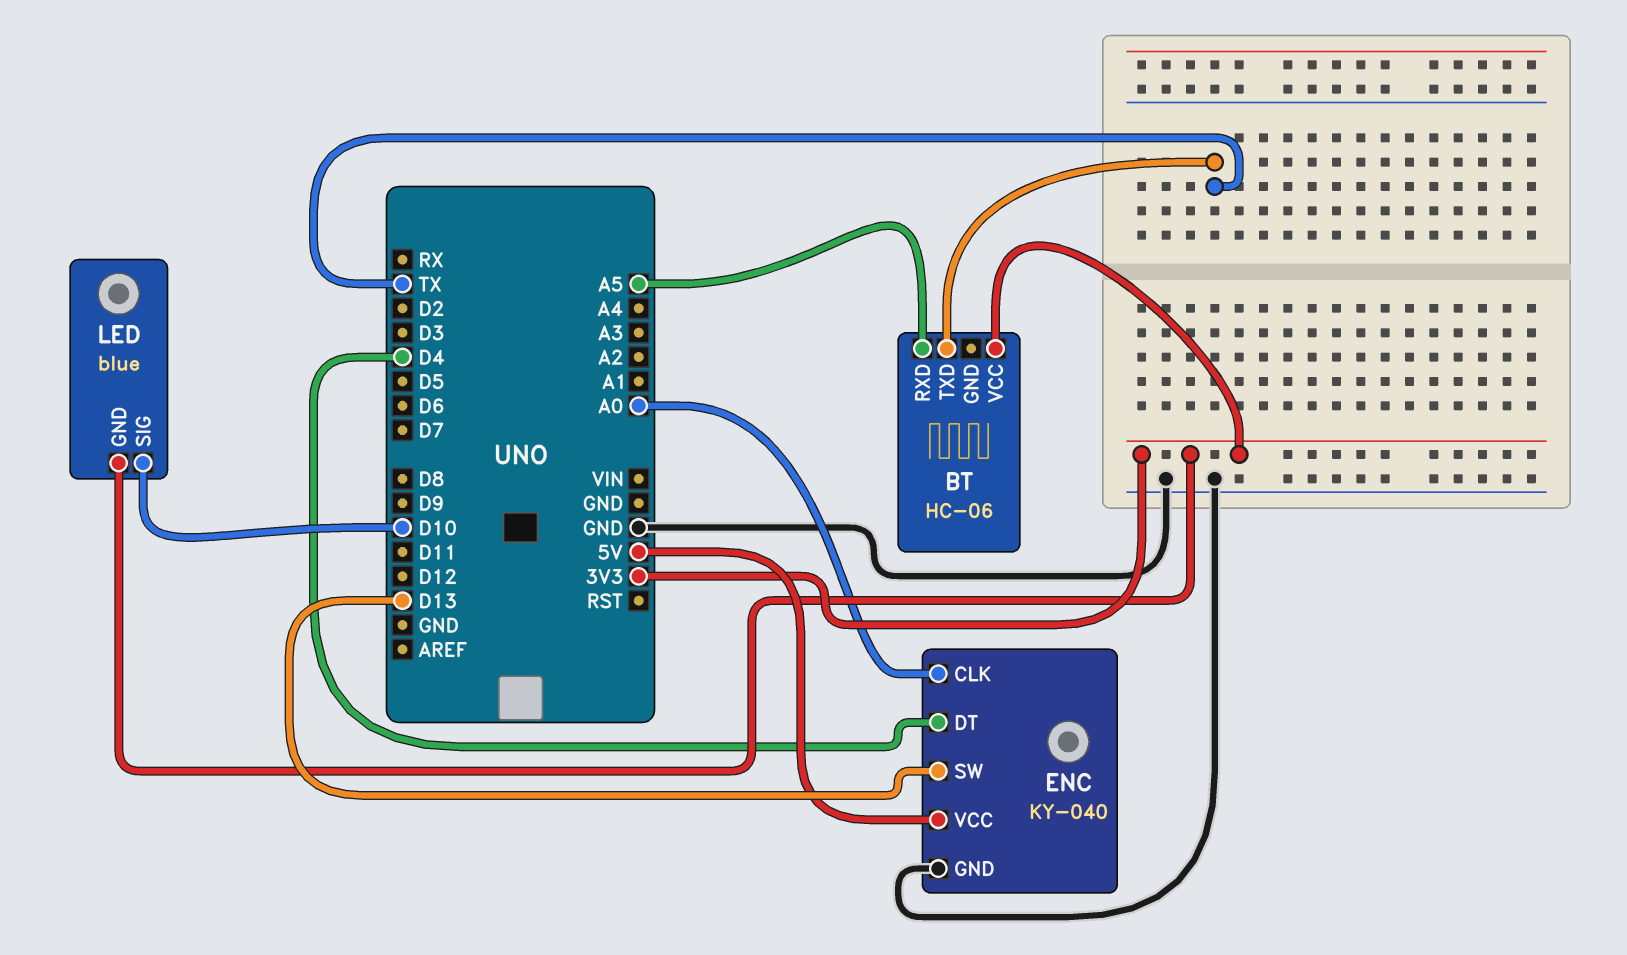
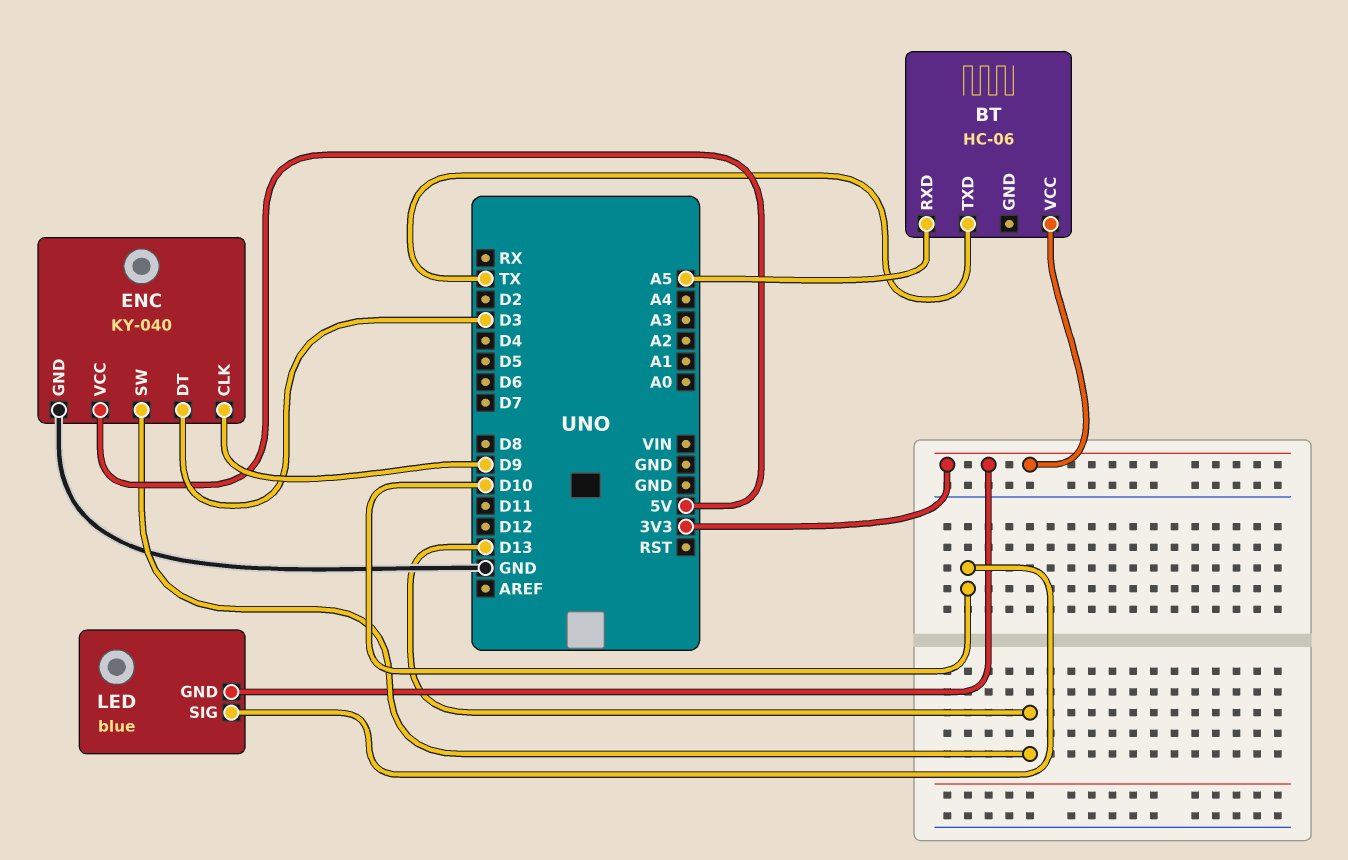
ENC pin CLK: A0 -> D9
ENC pin DT: D4 -> D3

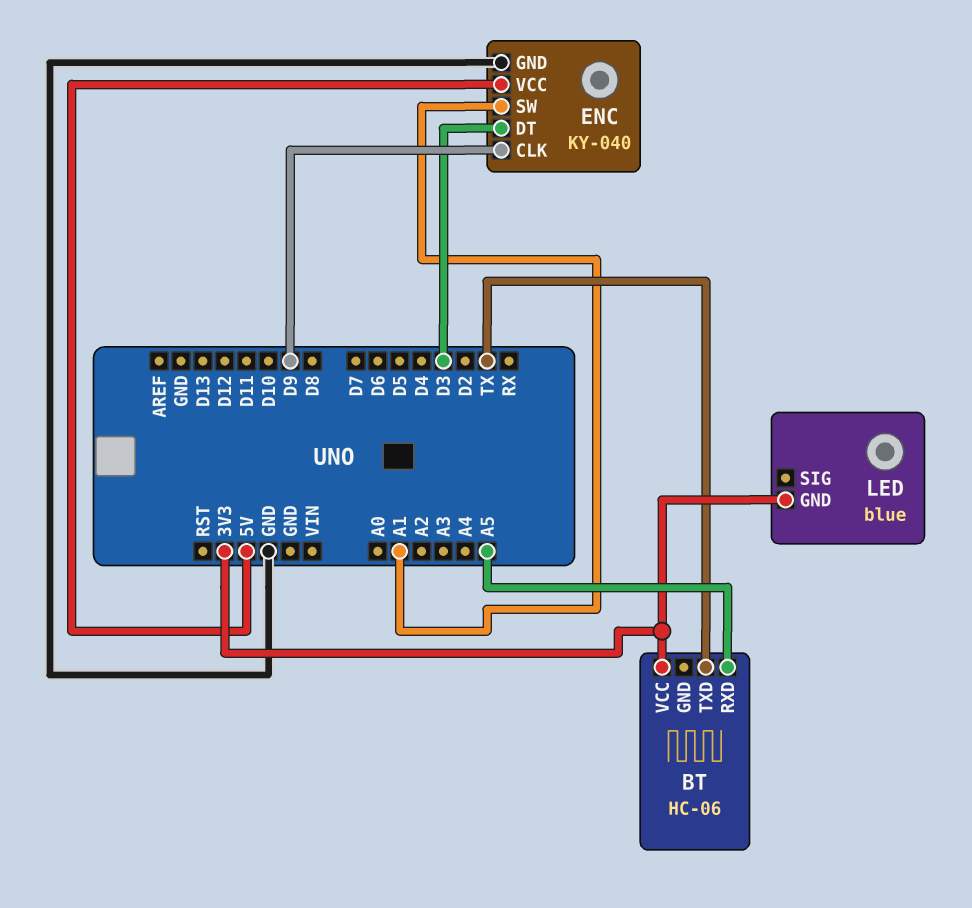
ENC pin SW: D13 -> A1
LED pin SIG: D10 -> none

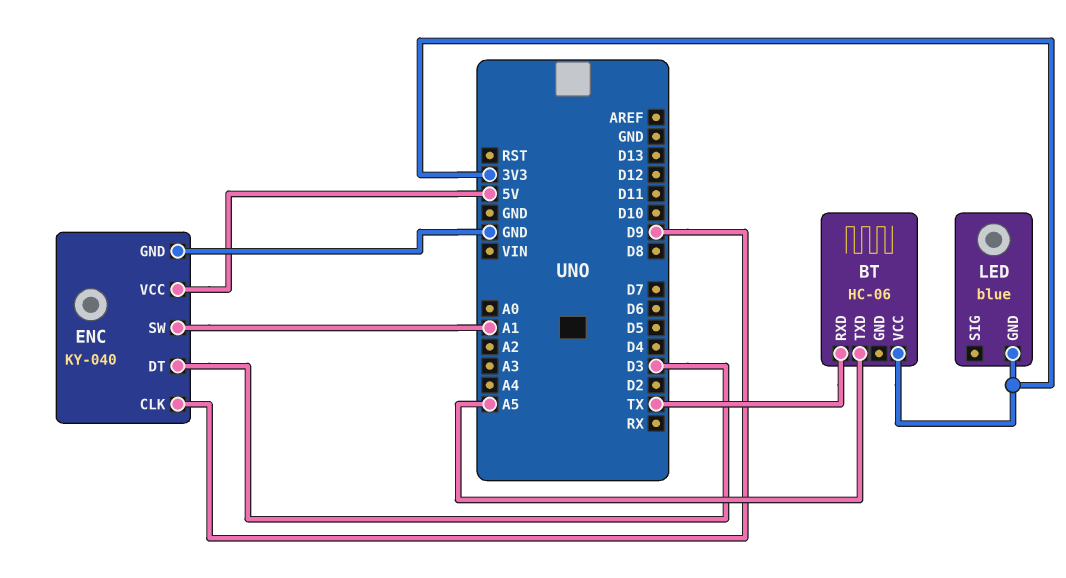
BT pin RXD: A5 -> TX
BT pin TXD: TX -> A5

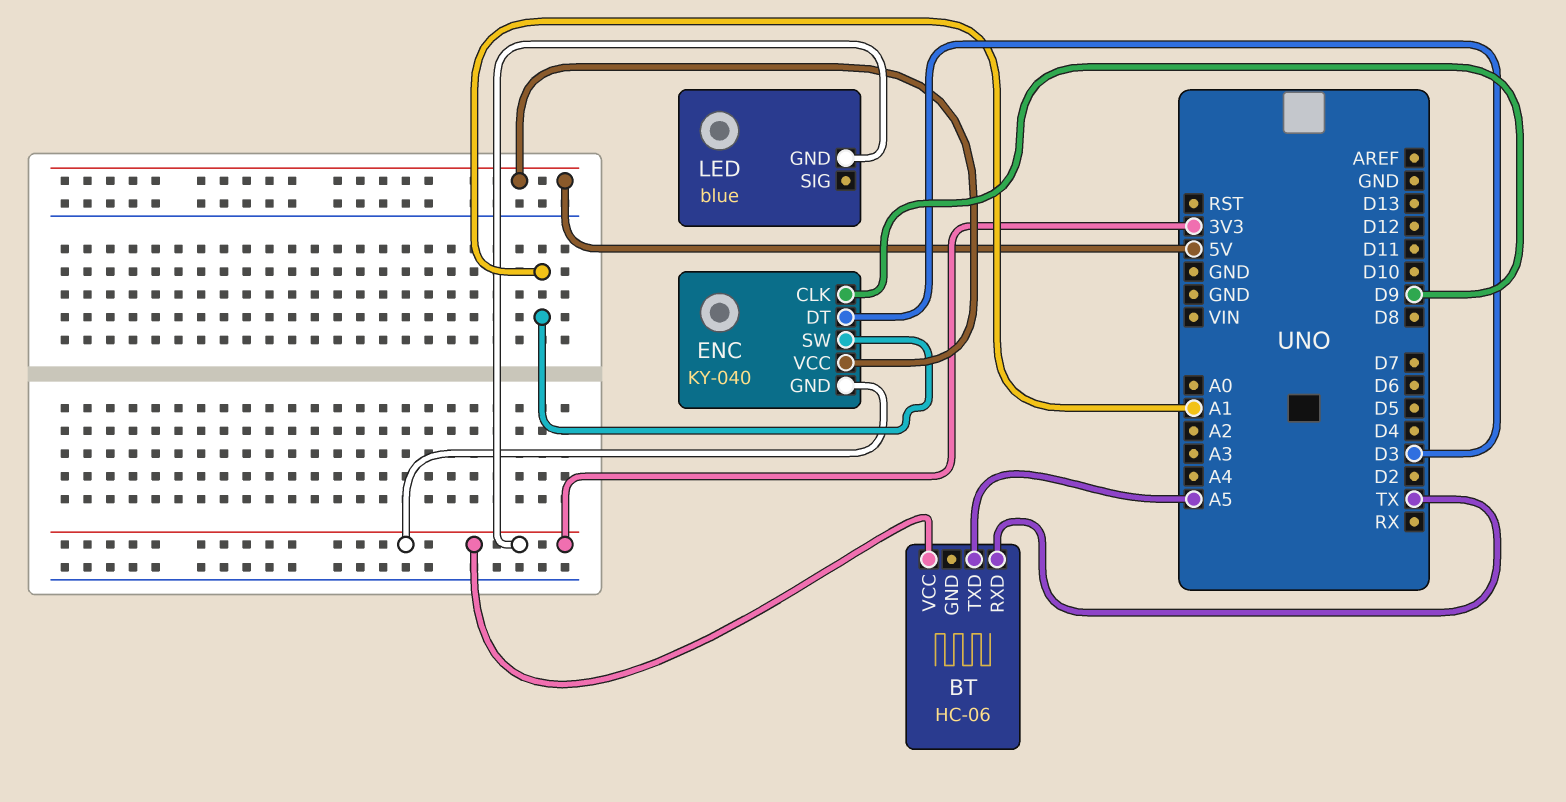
ENC pin GND: GND -> 3V3

